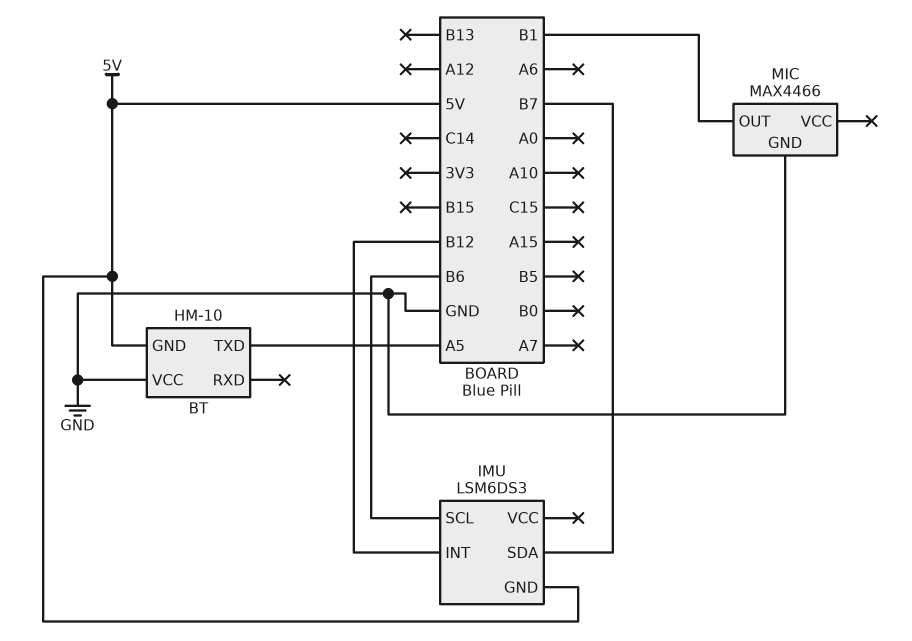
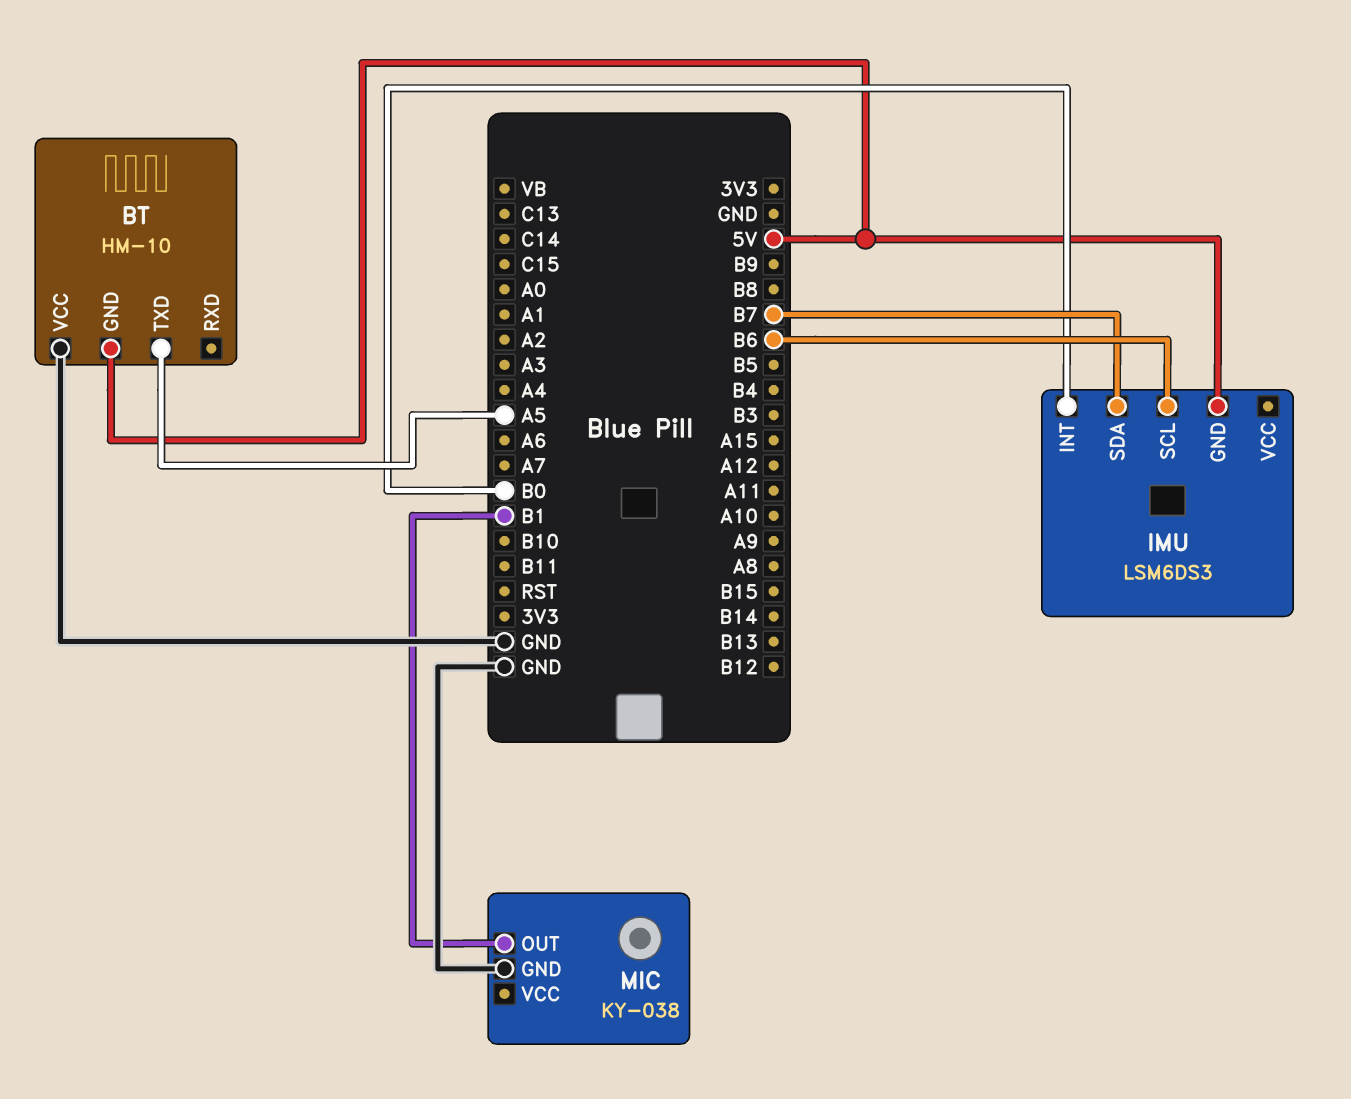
IMU pin INT: B12 -> B0
MIC: MAX4466 -> KY-038

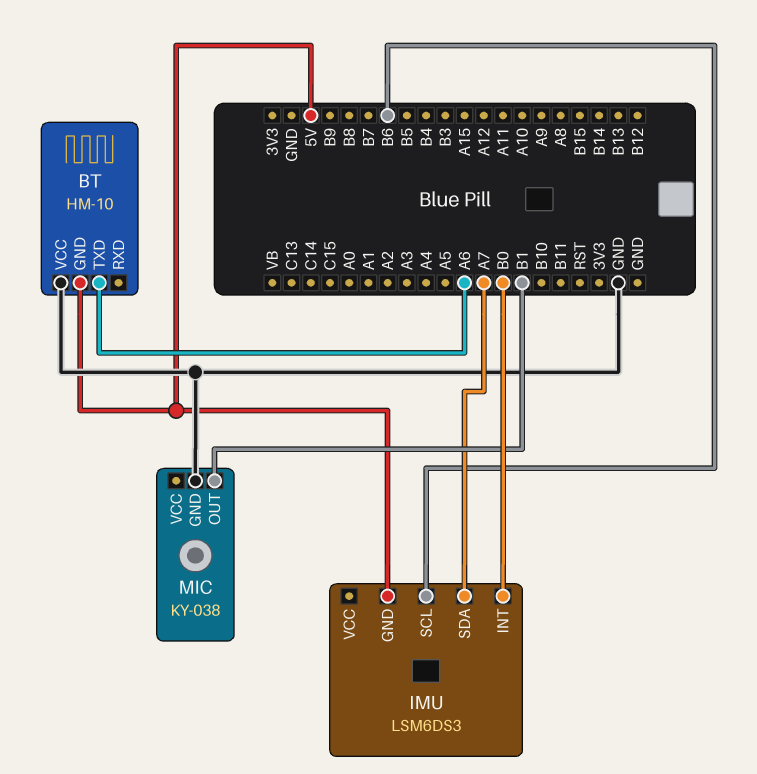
BT pin TXD: A5 -> A6
IMU pin SDA: B7 -> A7

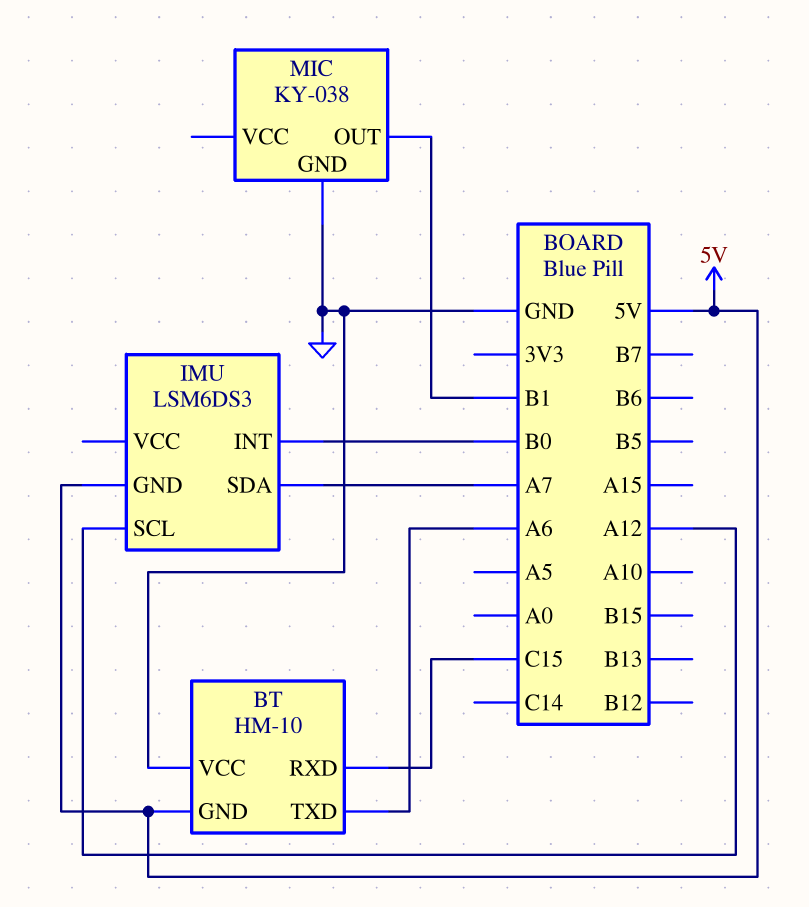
BT pin RXD: none -> C15
IMU pin SCL: B6 -> A12

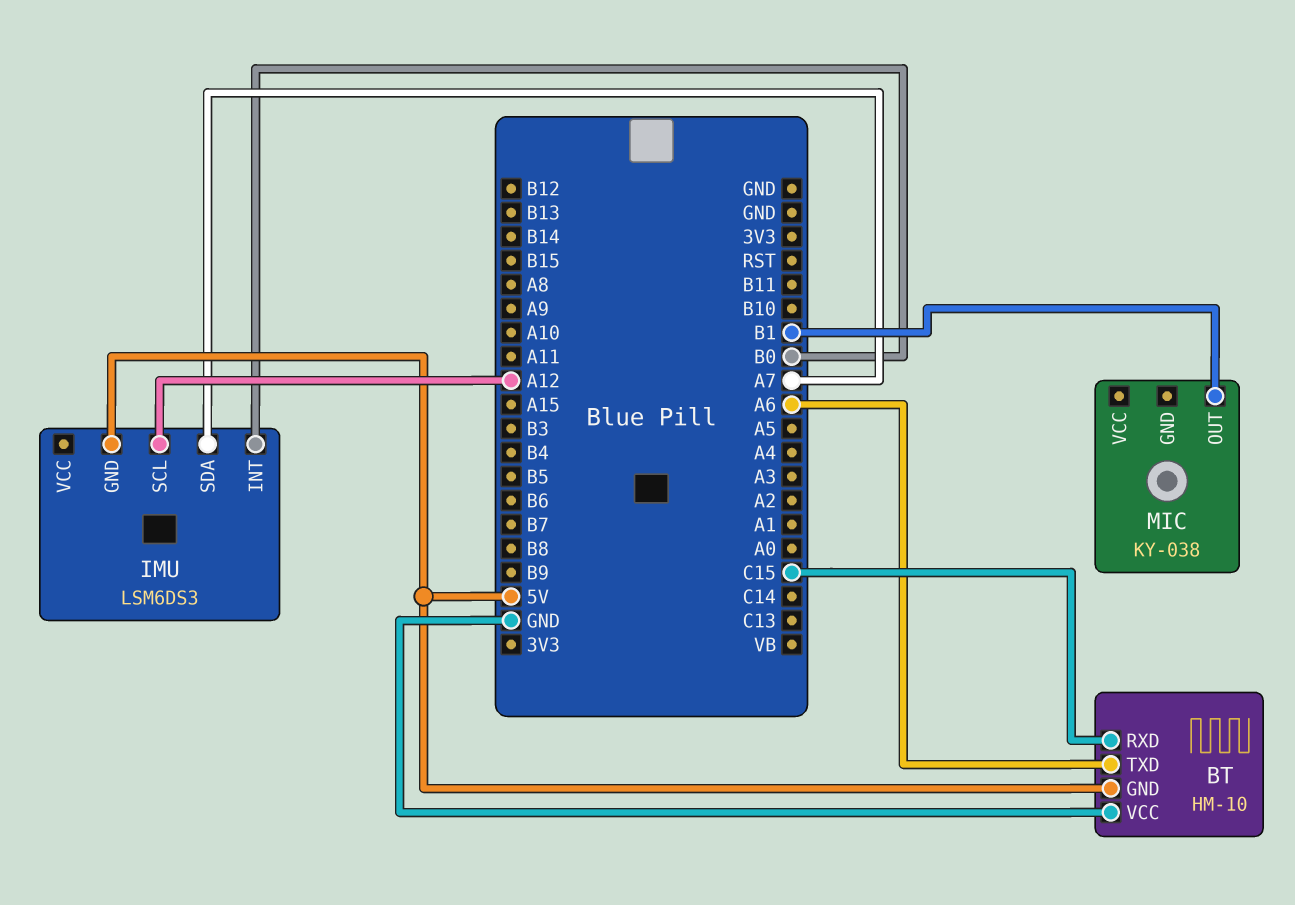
MIC pin GND: GND -> none

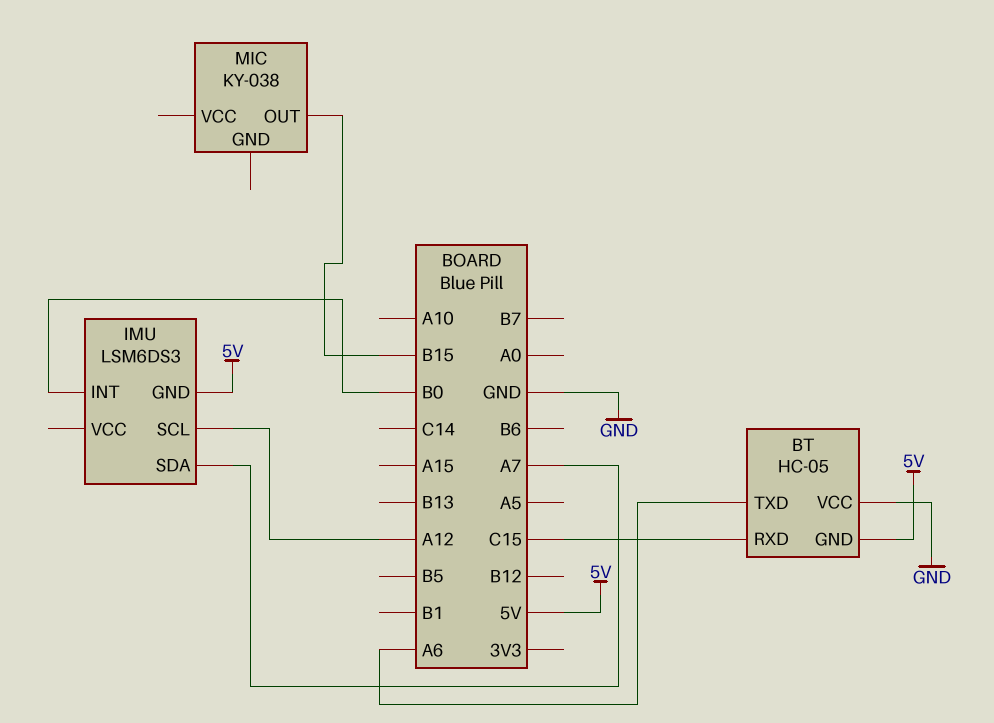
BT: HM-10 -> HC-05
MIC pin OUT: B1 -> B15

